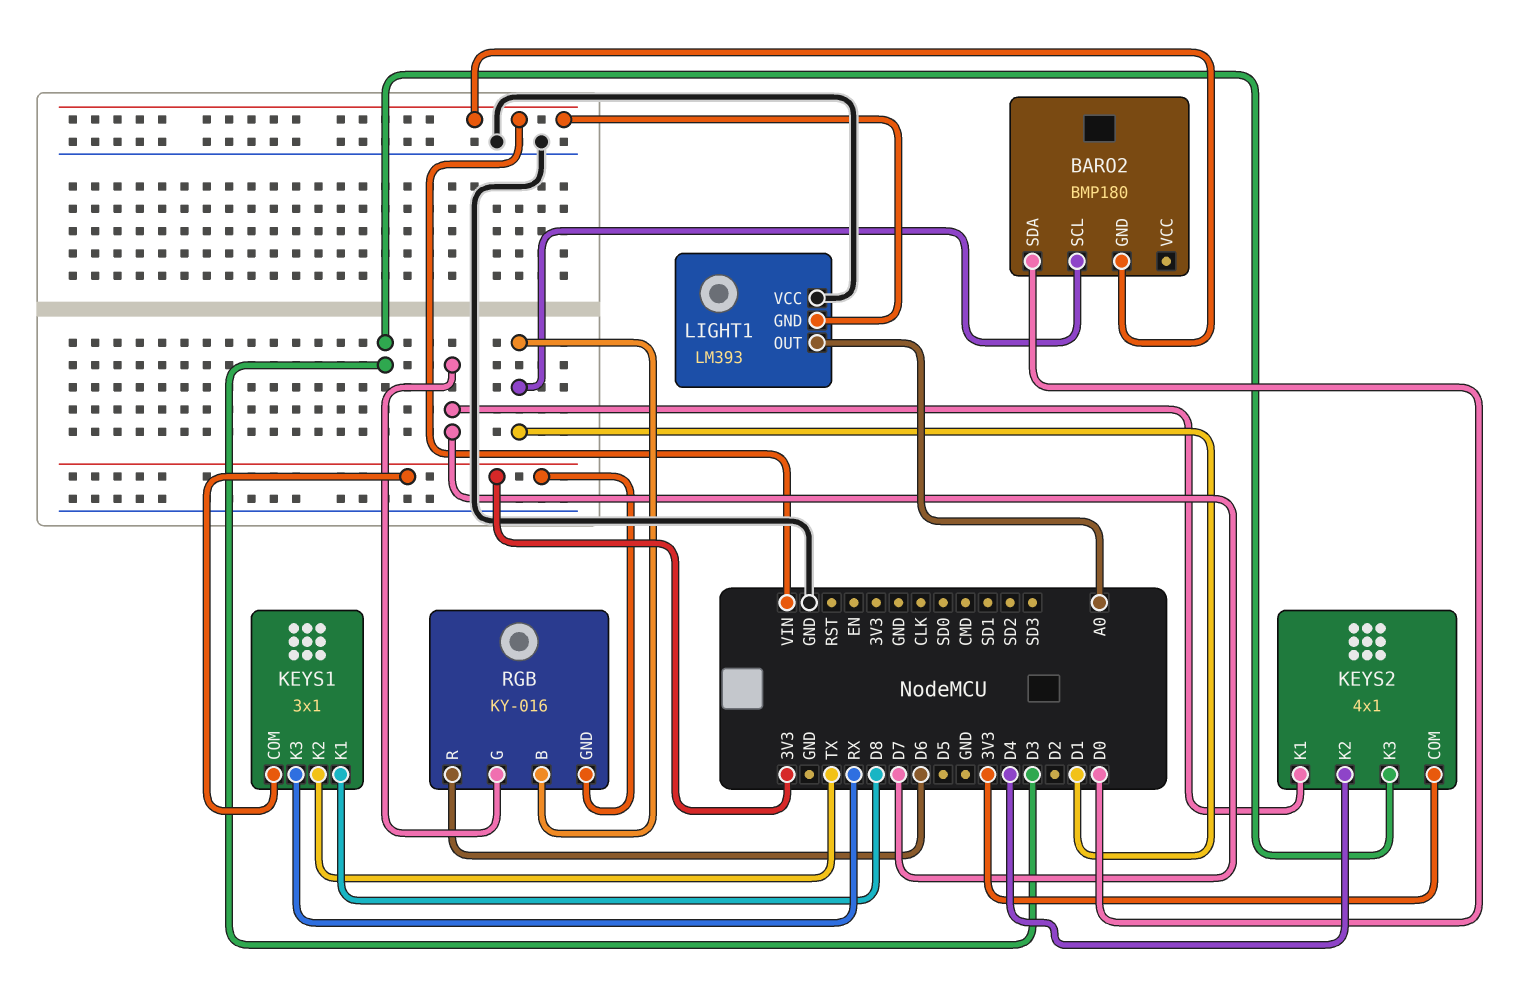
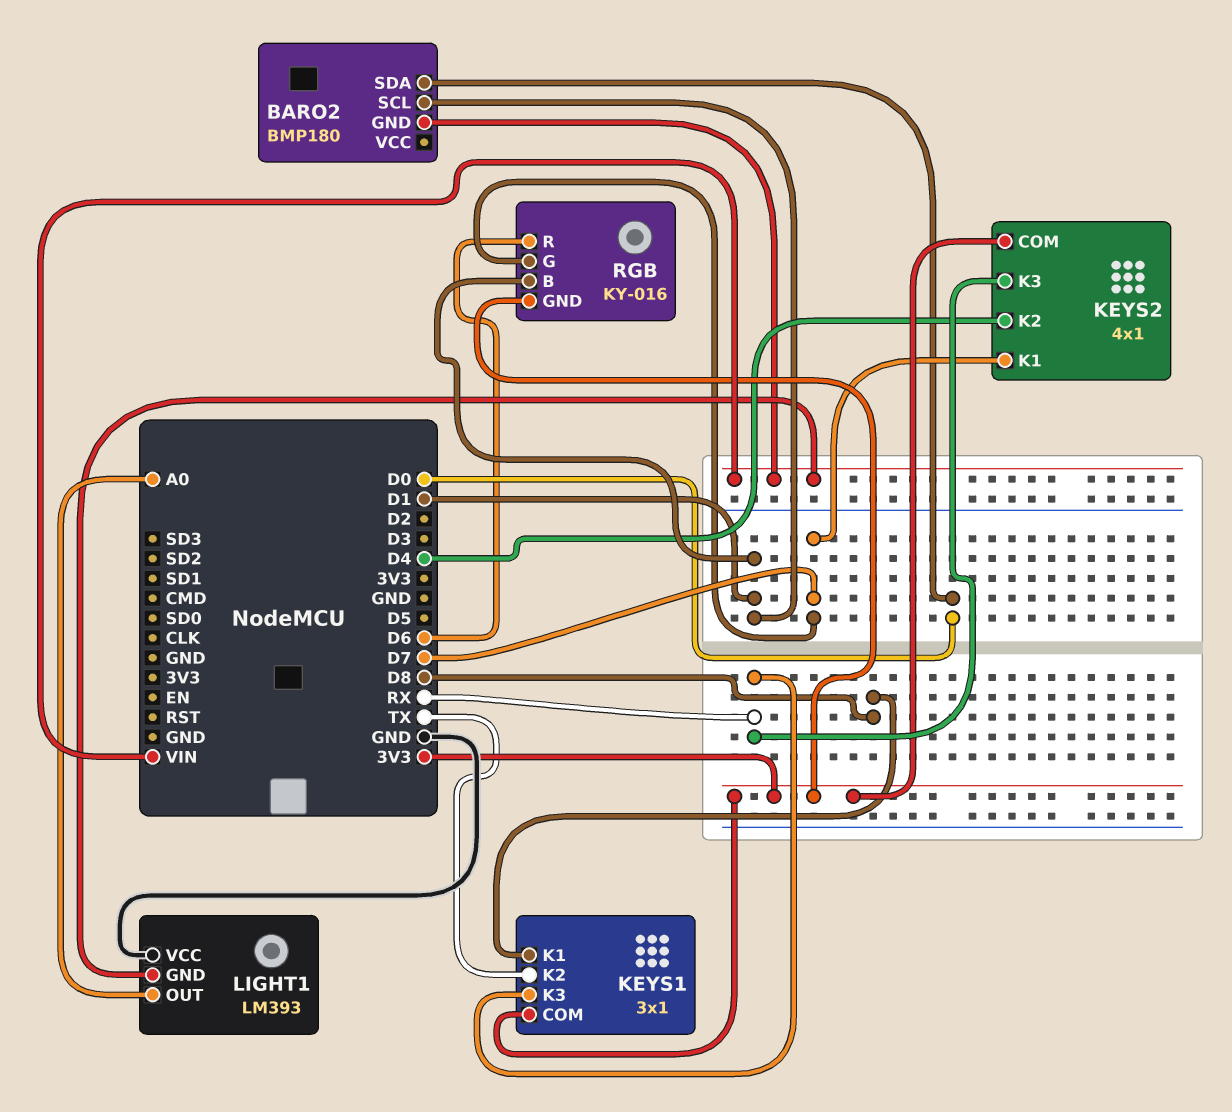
KEYS2 pin K3: D3 -> RX

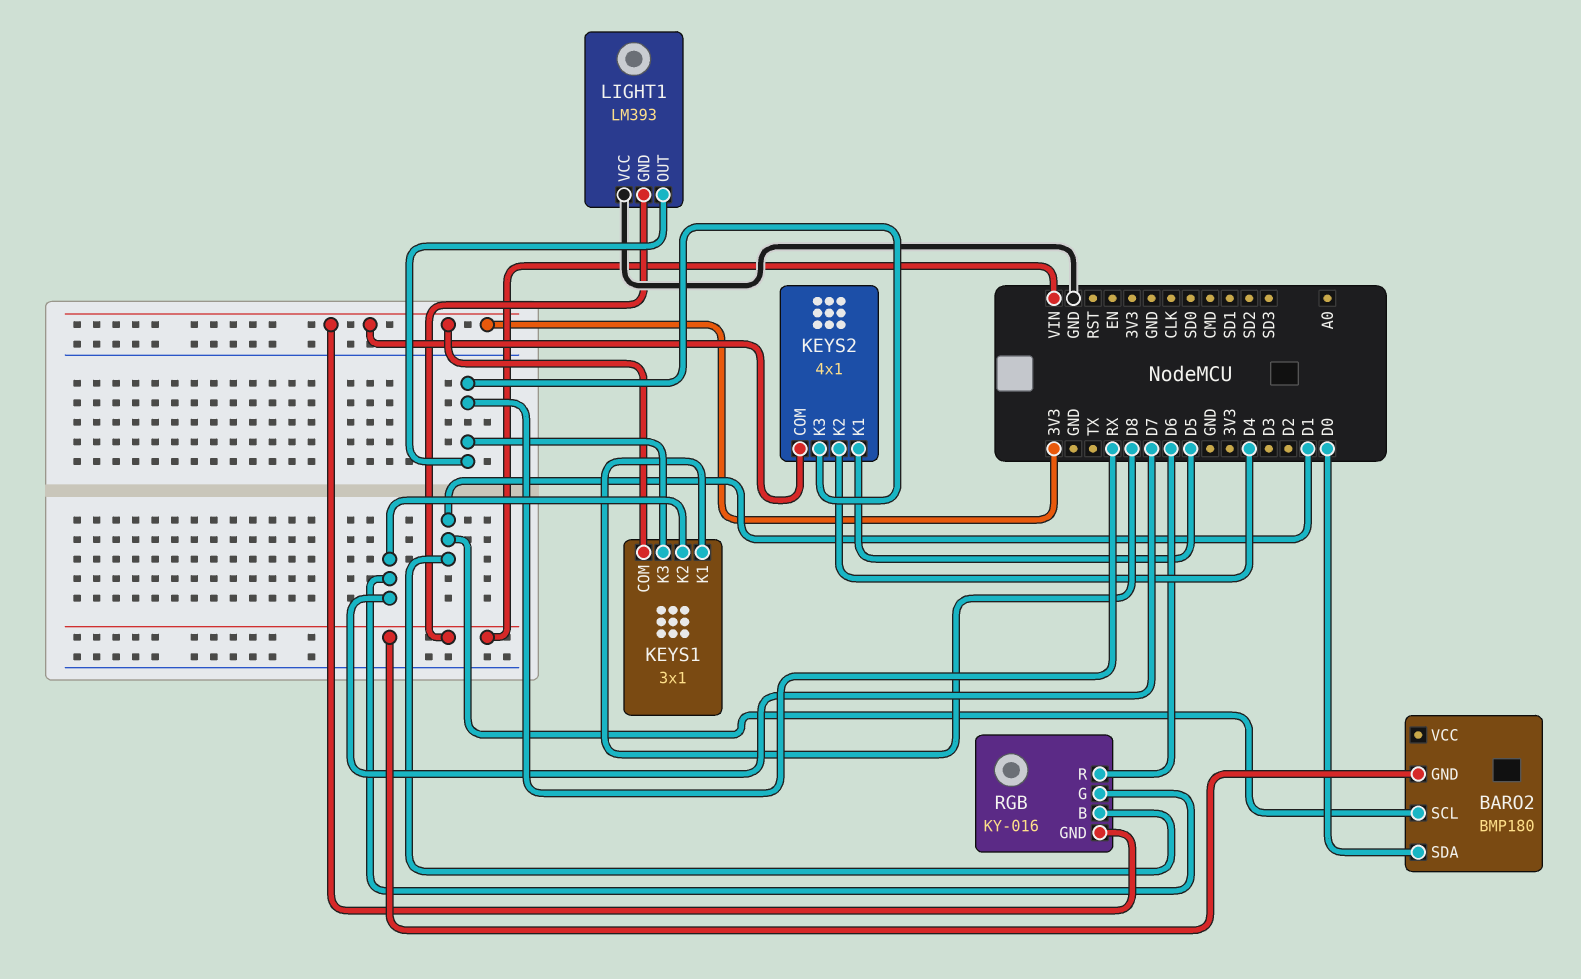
KEYS1 pin K2: TX -> D7
KEYS2 pin K1: D7 -> D5
LIGHT1 pin OUT: A0 -> RX

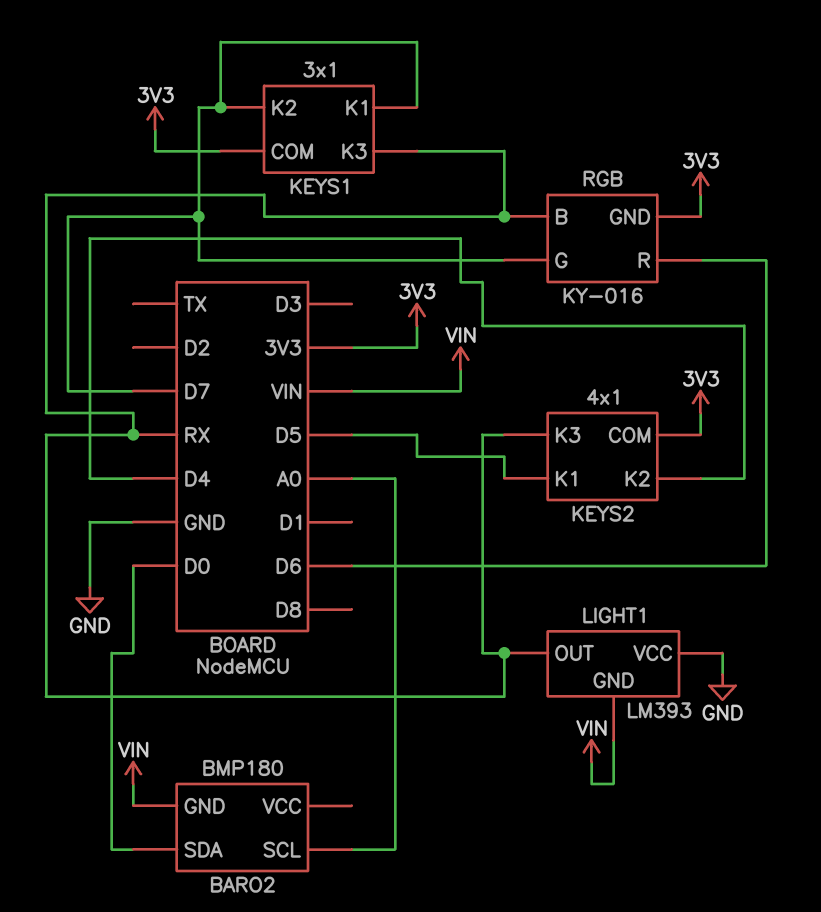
BARO2 pin SCL: D1 -> A0
KEYS1 pin K1: D8 -> D7
RGB pin B: D1 -> RX

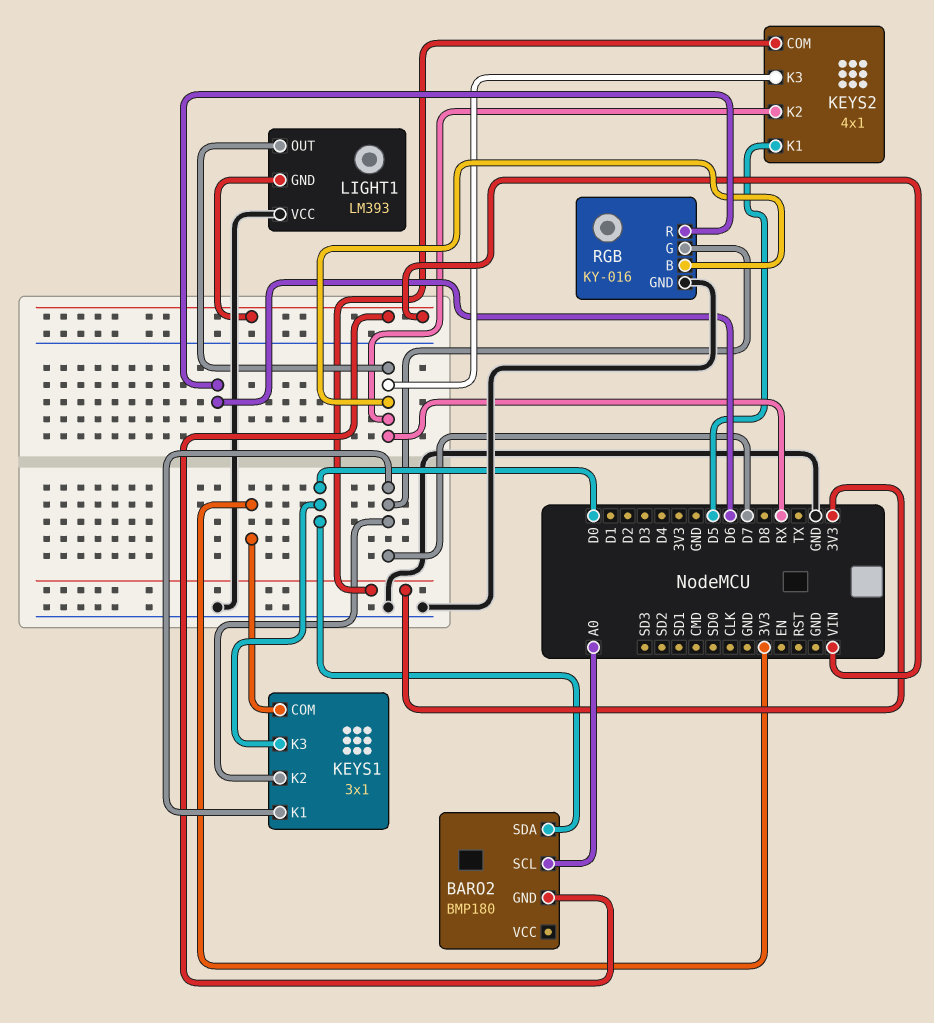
KEYS1 pin K3: RX -> D0
KEYS2 pin K2: D4 -> RX
RGB pin GND: 3V3 -> GND

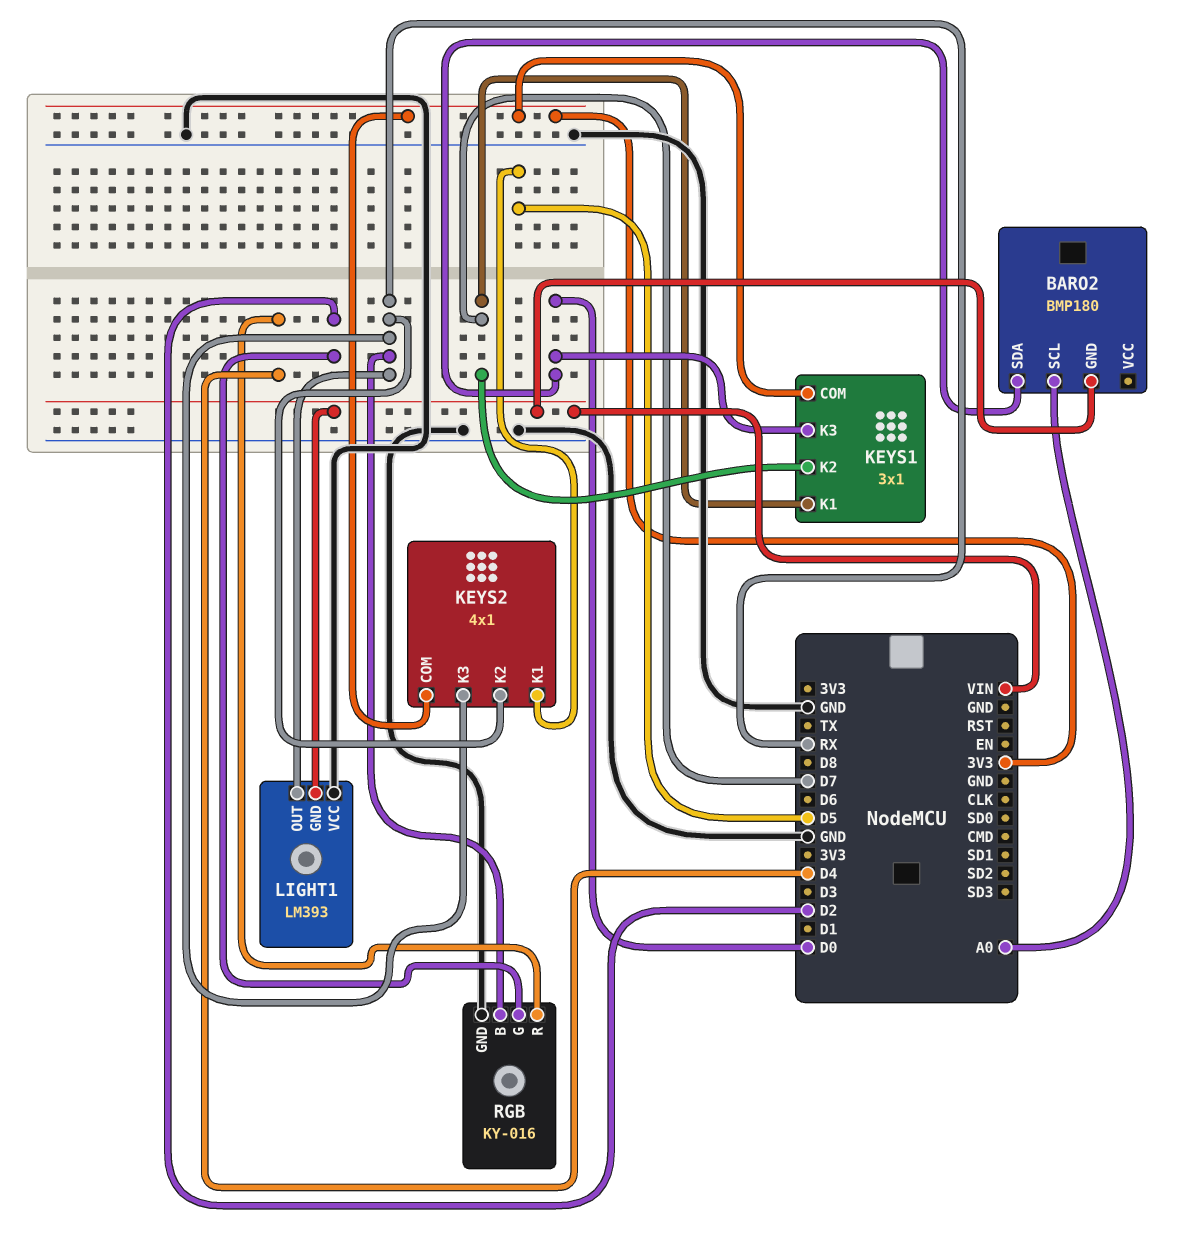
RGB pin G: D7 -> D2
RGB pin R: D6 -> D4

